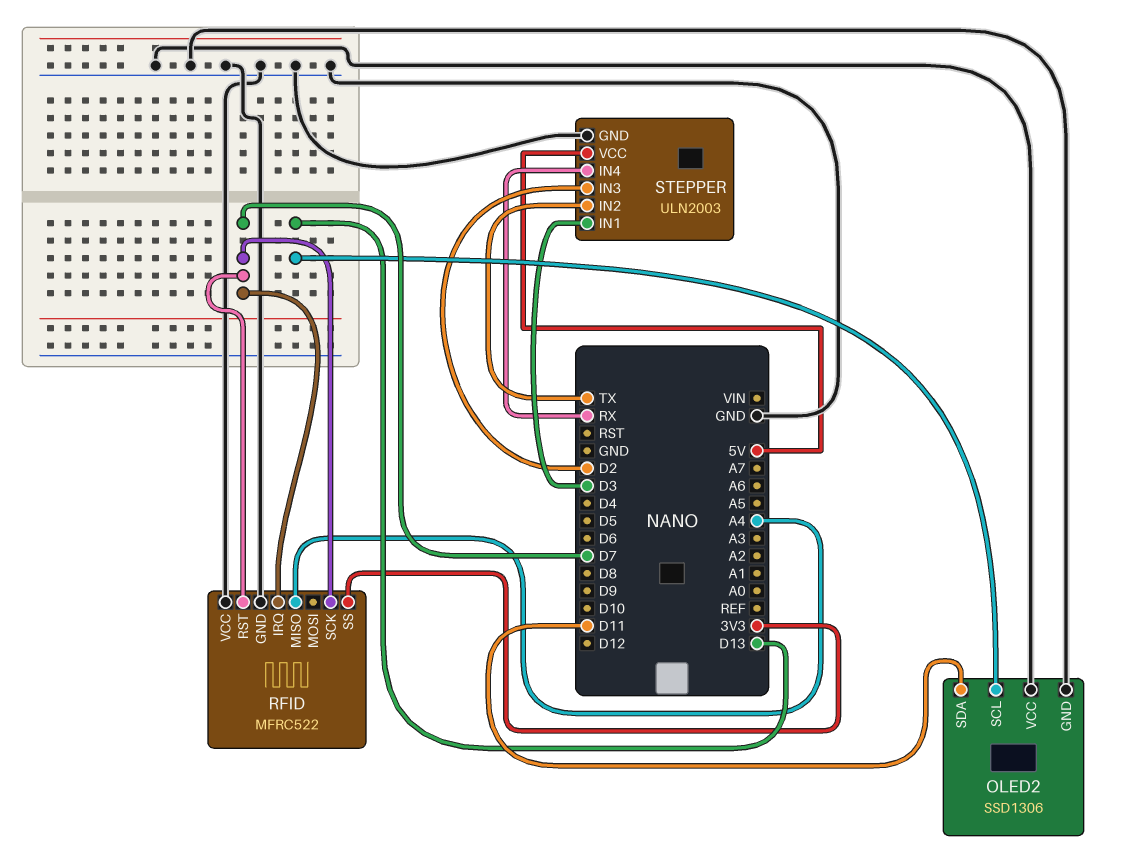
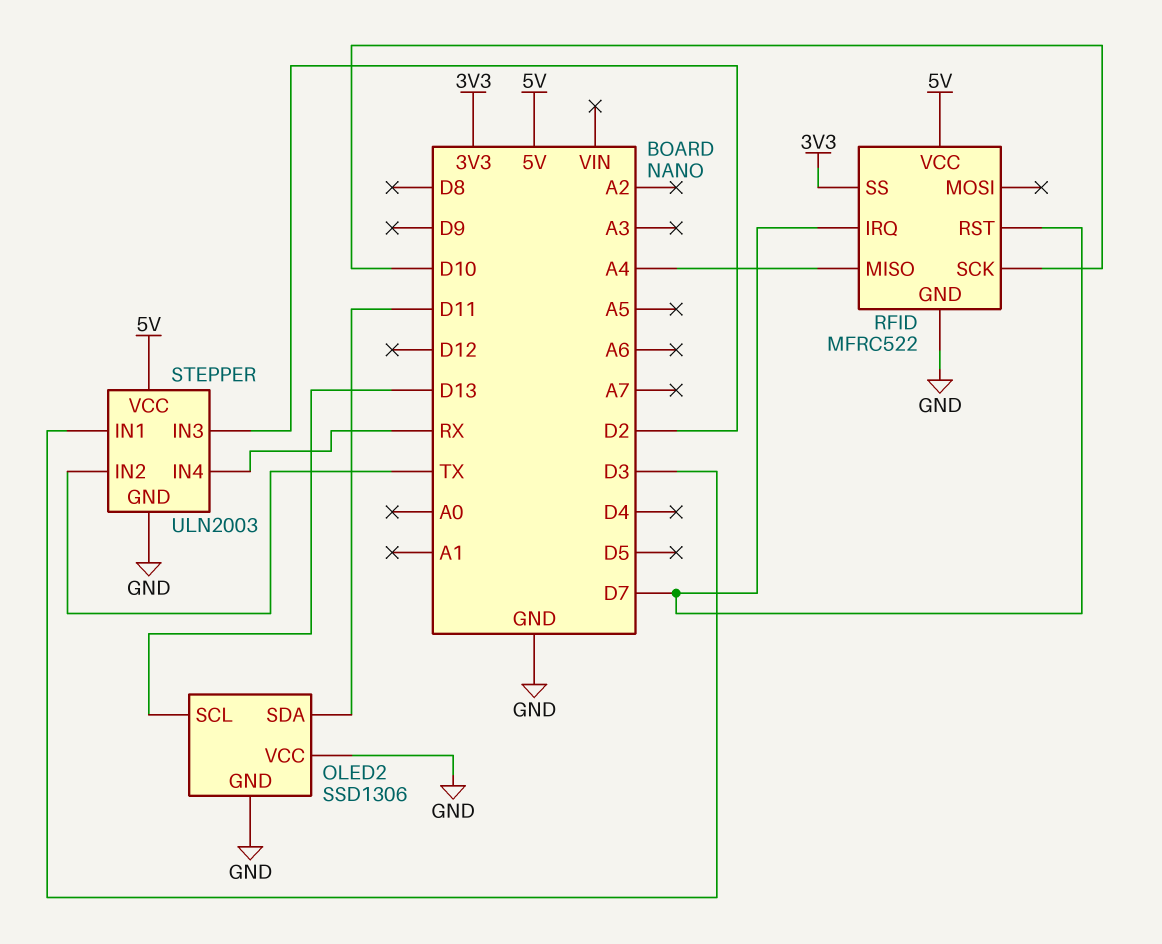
RFID pin SCK: D7 -> D10
RFID pin VCC: GND -> 5V

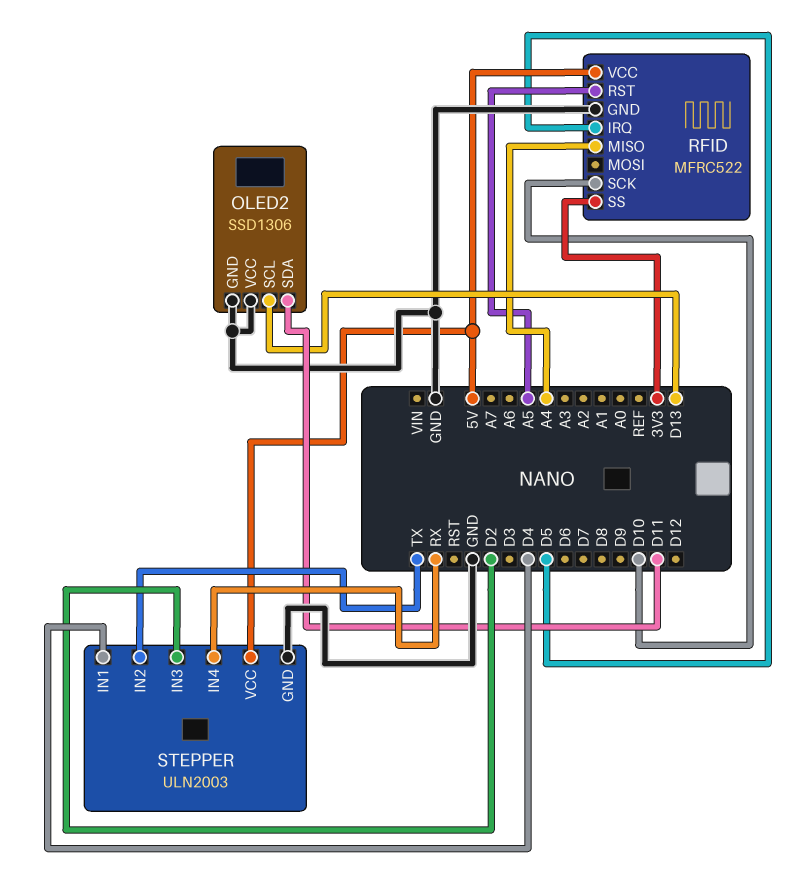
RFID pin IRQ: D7 -> D5
RFID pin RST: D7 -> A5
STEPPER pin IN1: D3 -> D4

